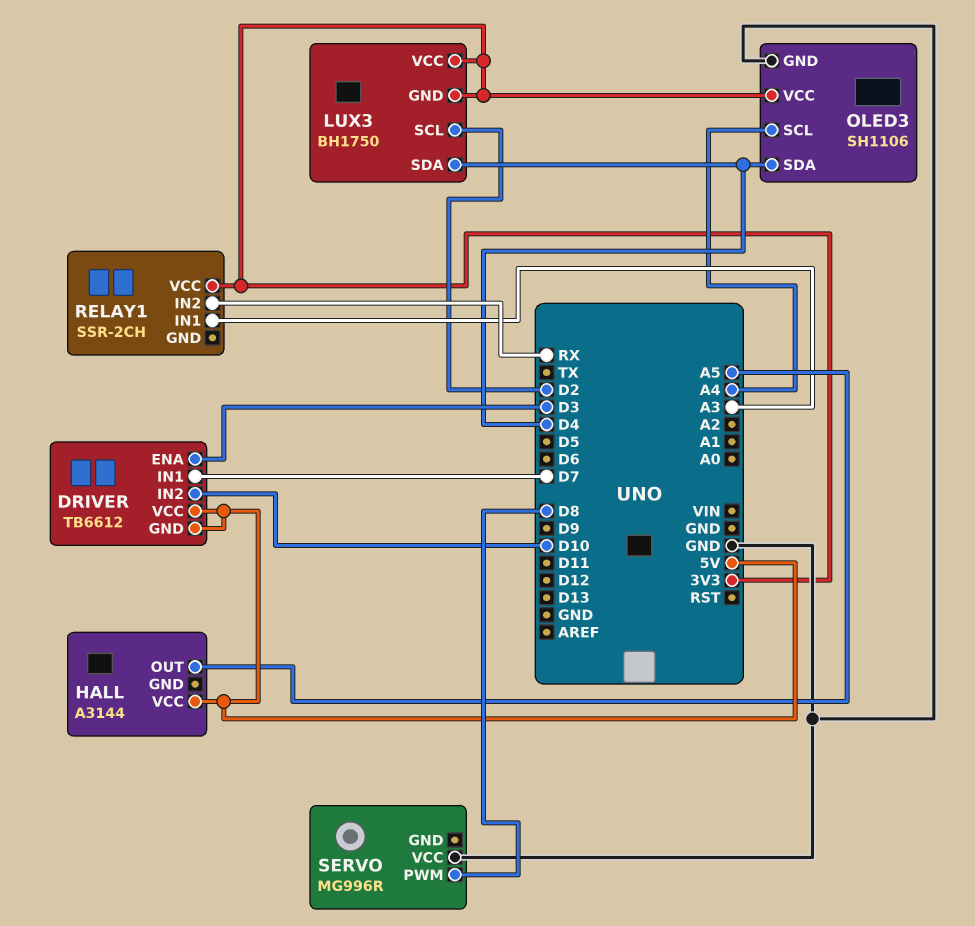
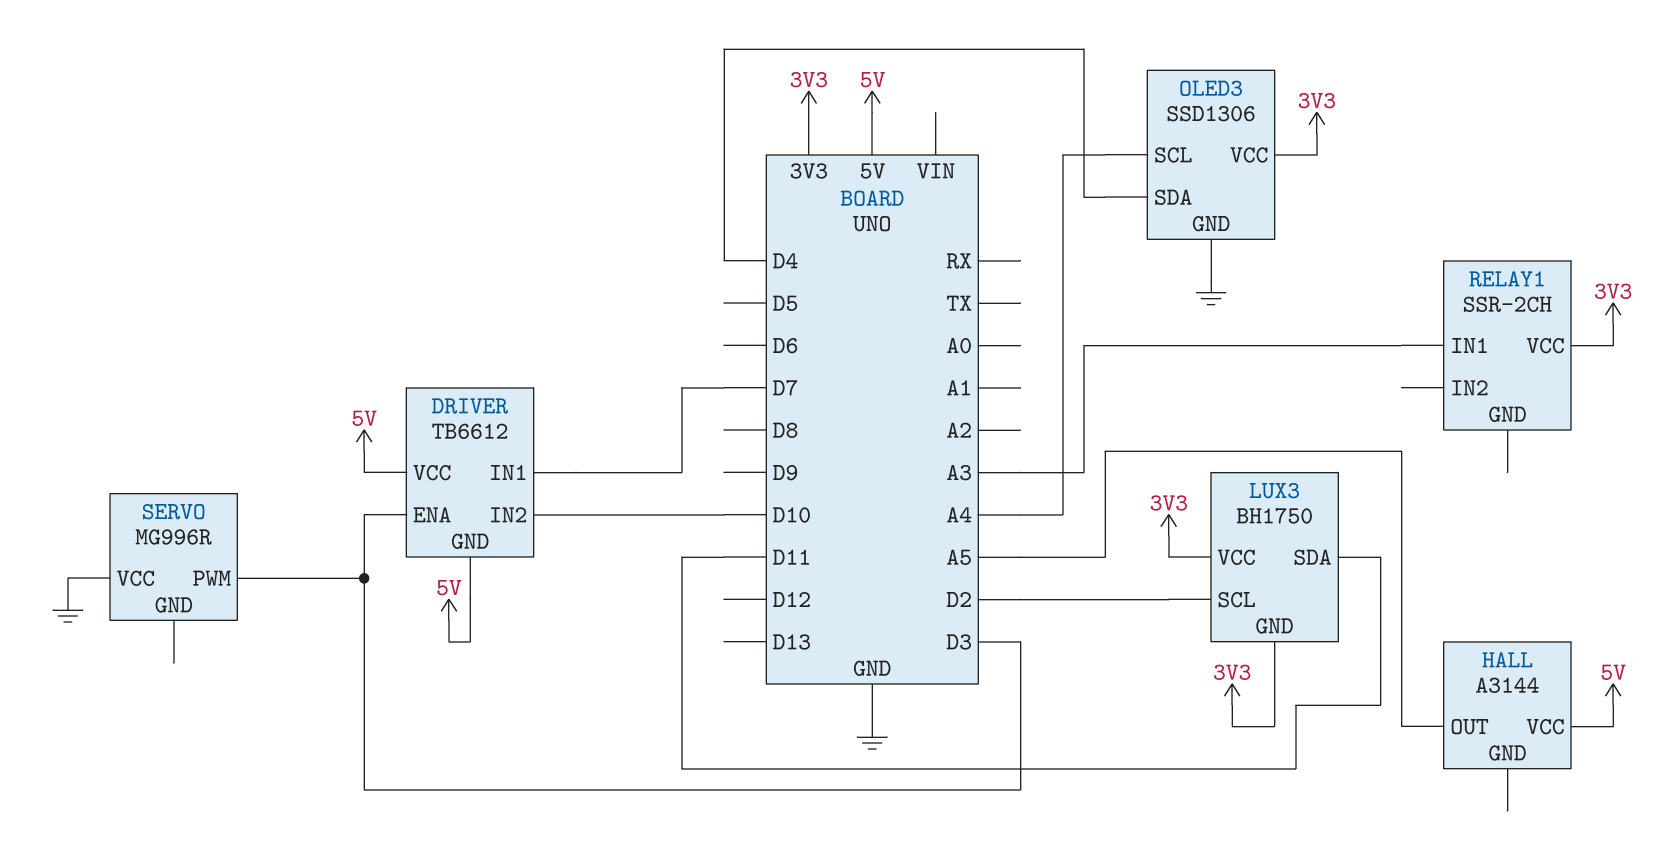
LUX3 pin SDA: D4 -> D11
OLED3: SH1106 -> SSD1306
RELAY1 pin IN2: RX -> none
SERVO pin PWM: D8 -> D3

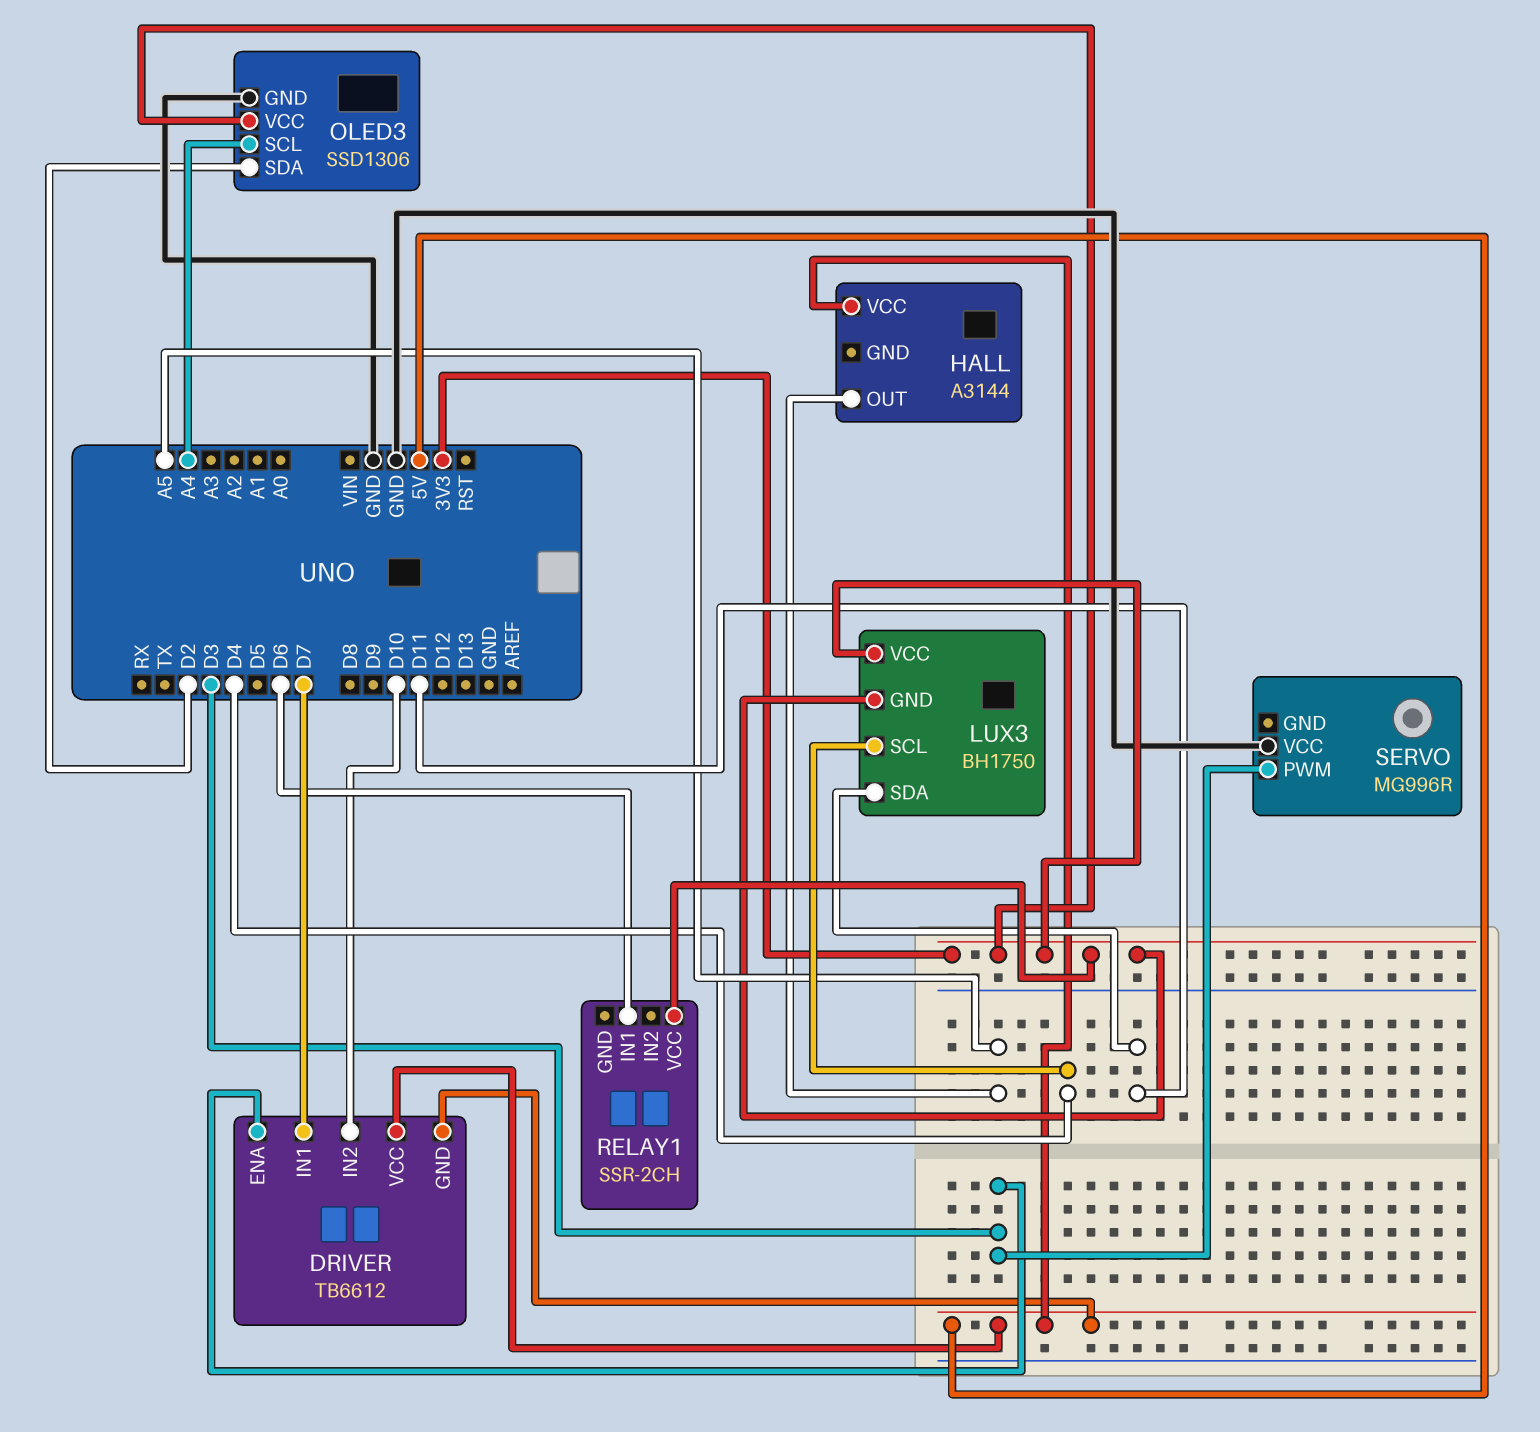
LUX3 pin SCL: D2 -> D4
OLED3 pin SDA: D4 -> D2
RELAY1 pin IN1: A3 -> D6

